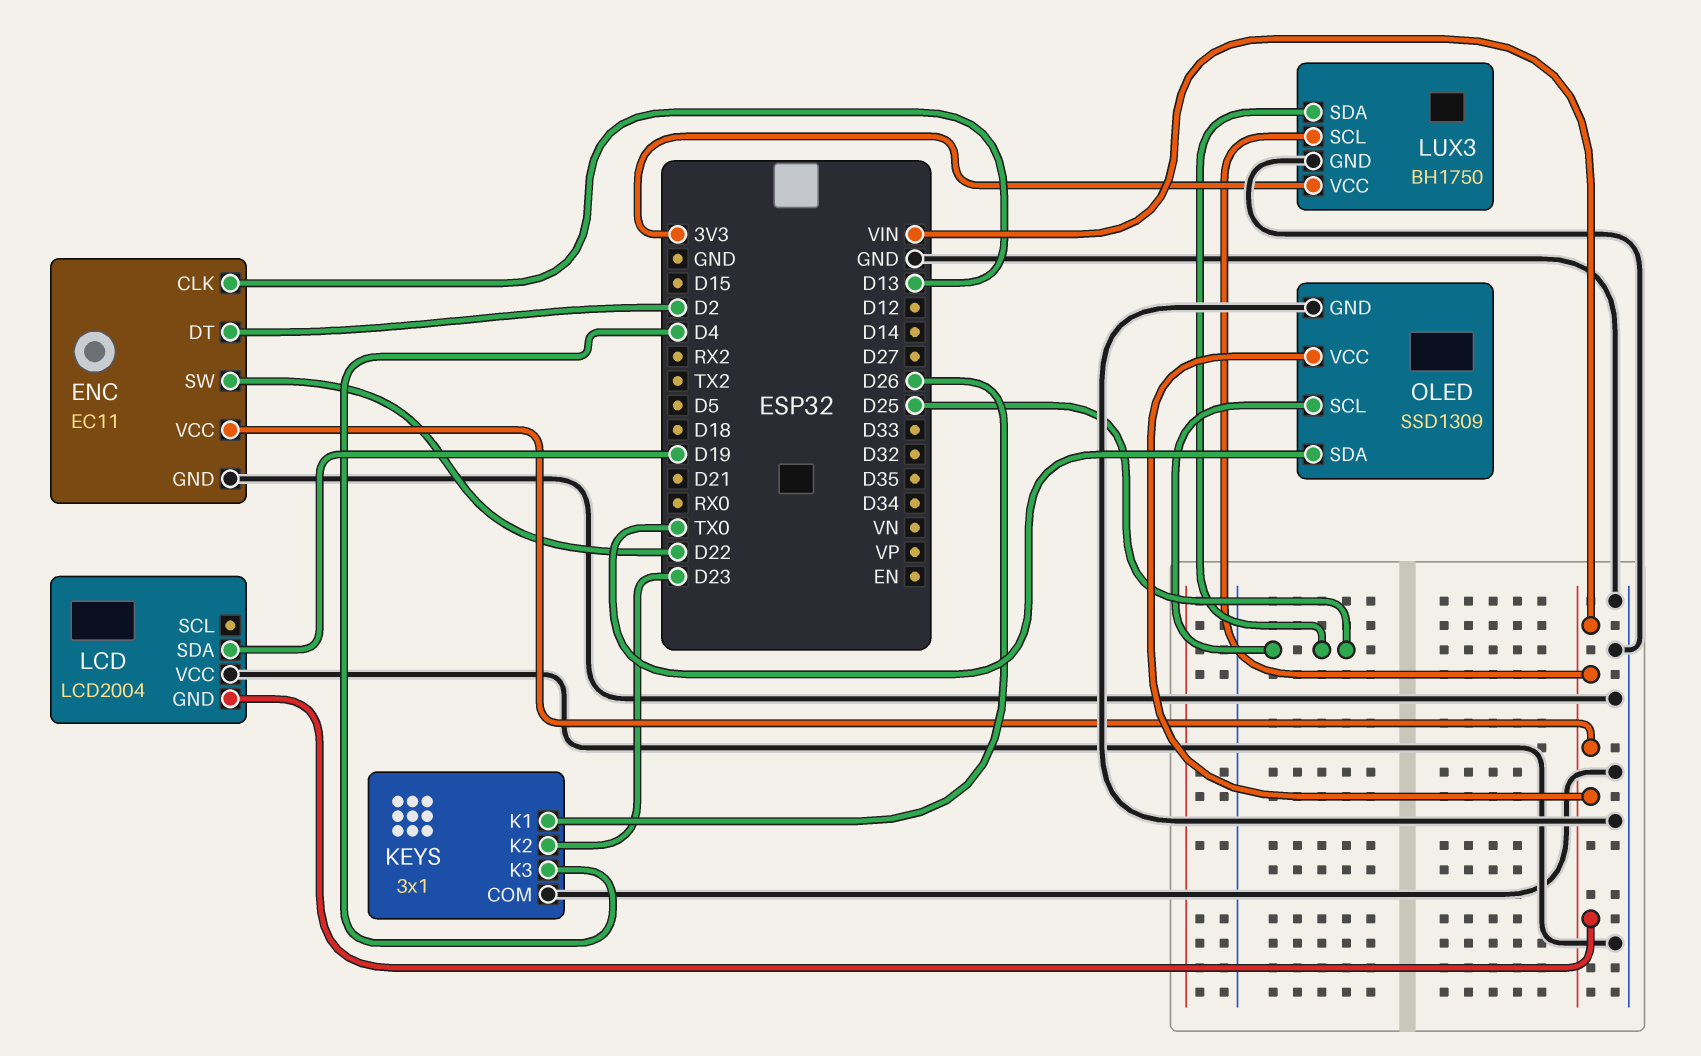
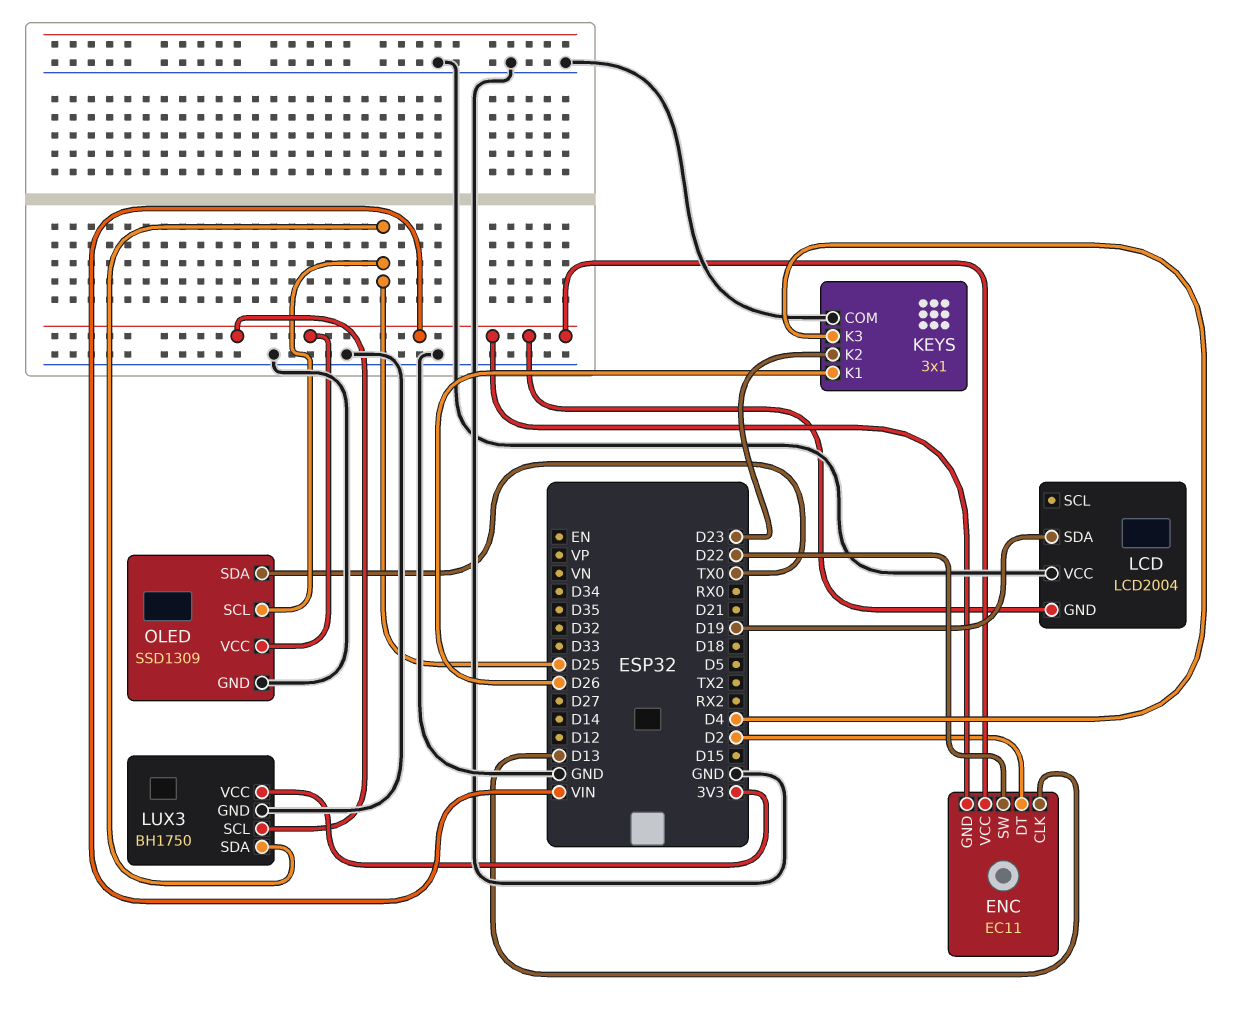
ENC pin GND: GND -> VIN

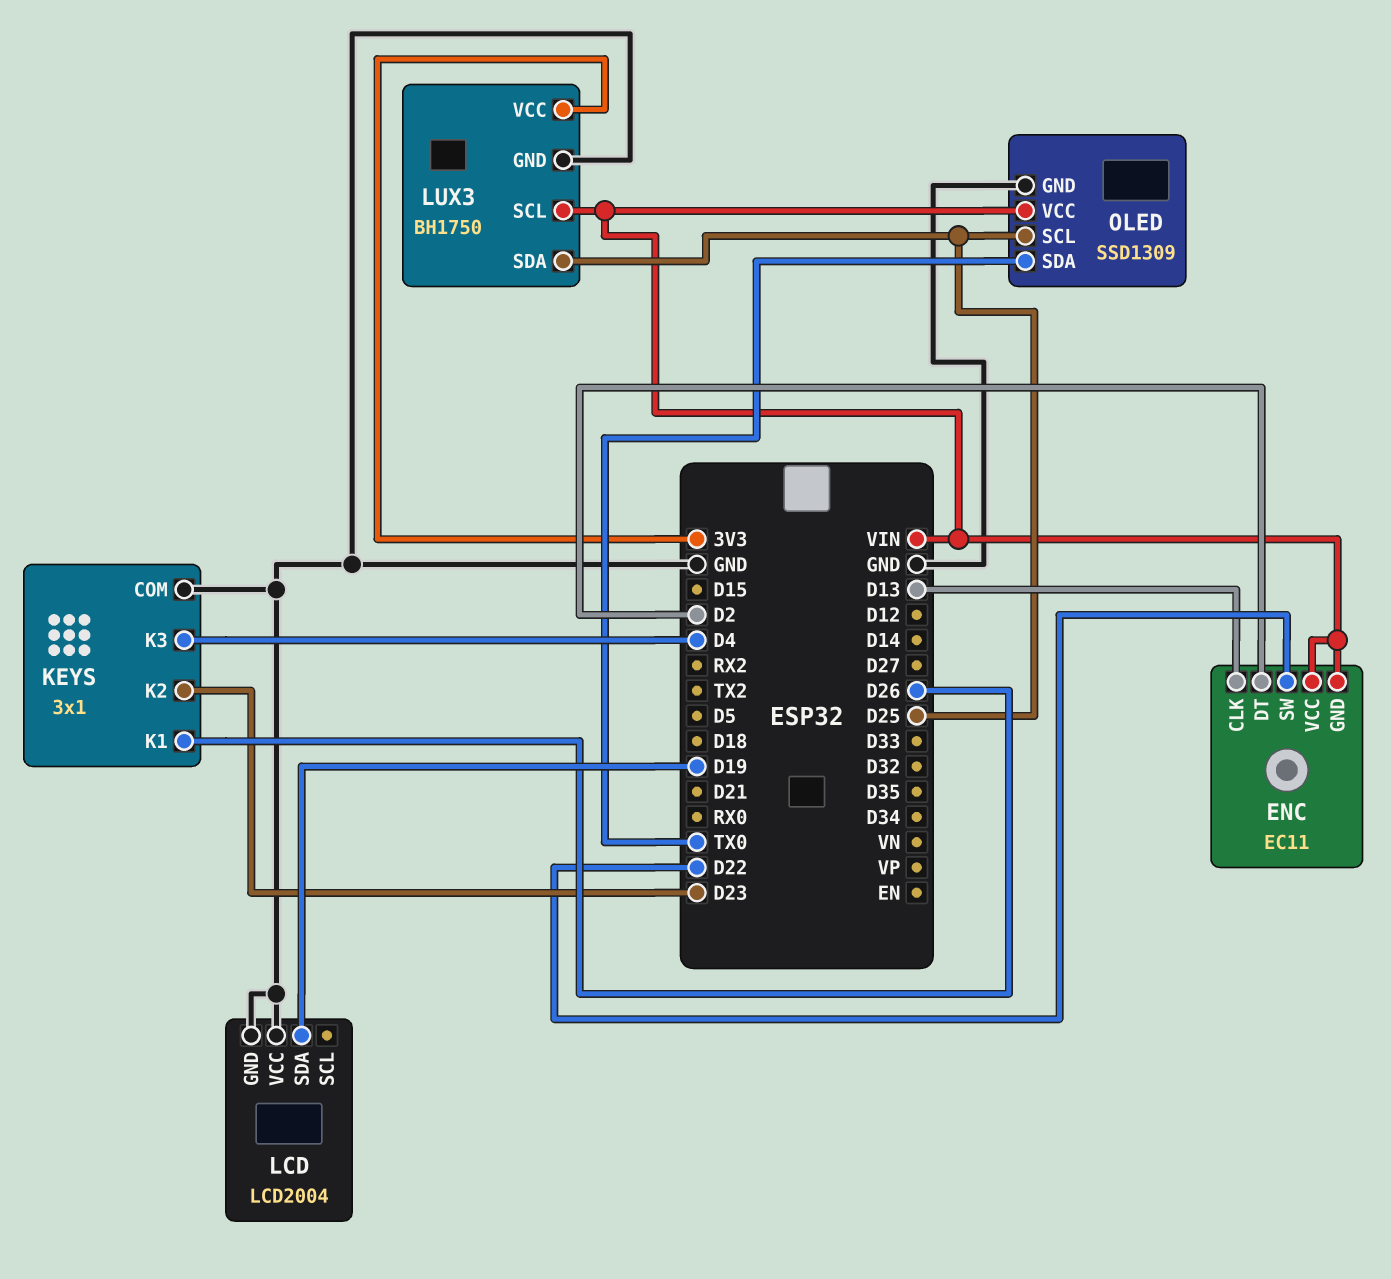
LCD pin GND: VIN -> GND

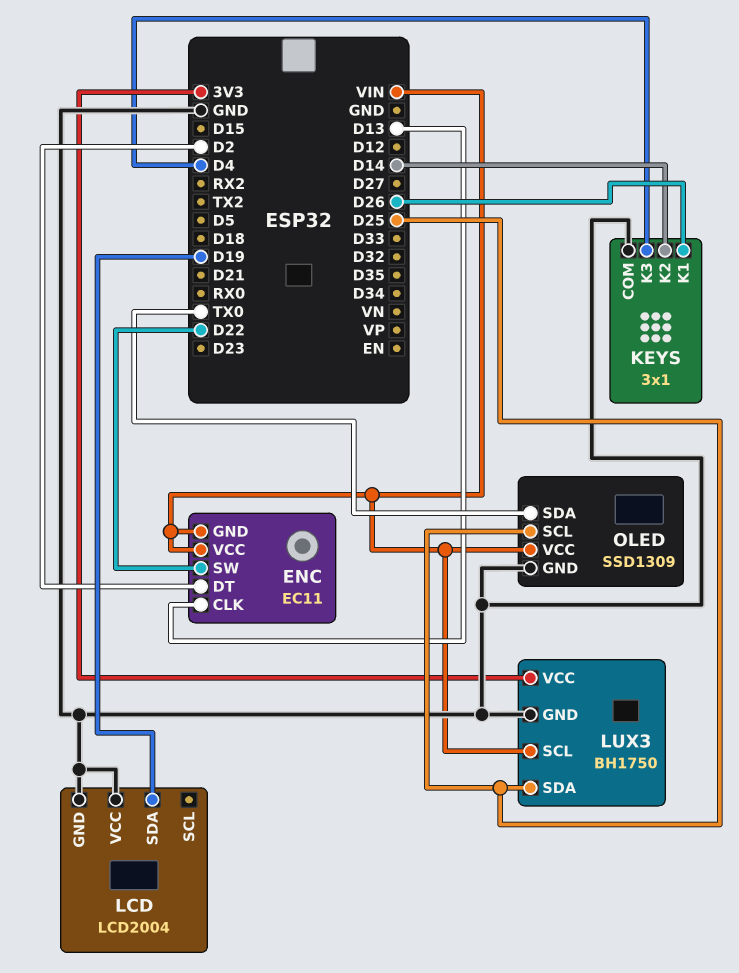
KEYS pin K2: D23 -> D14

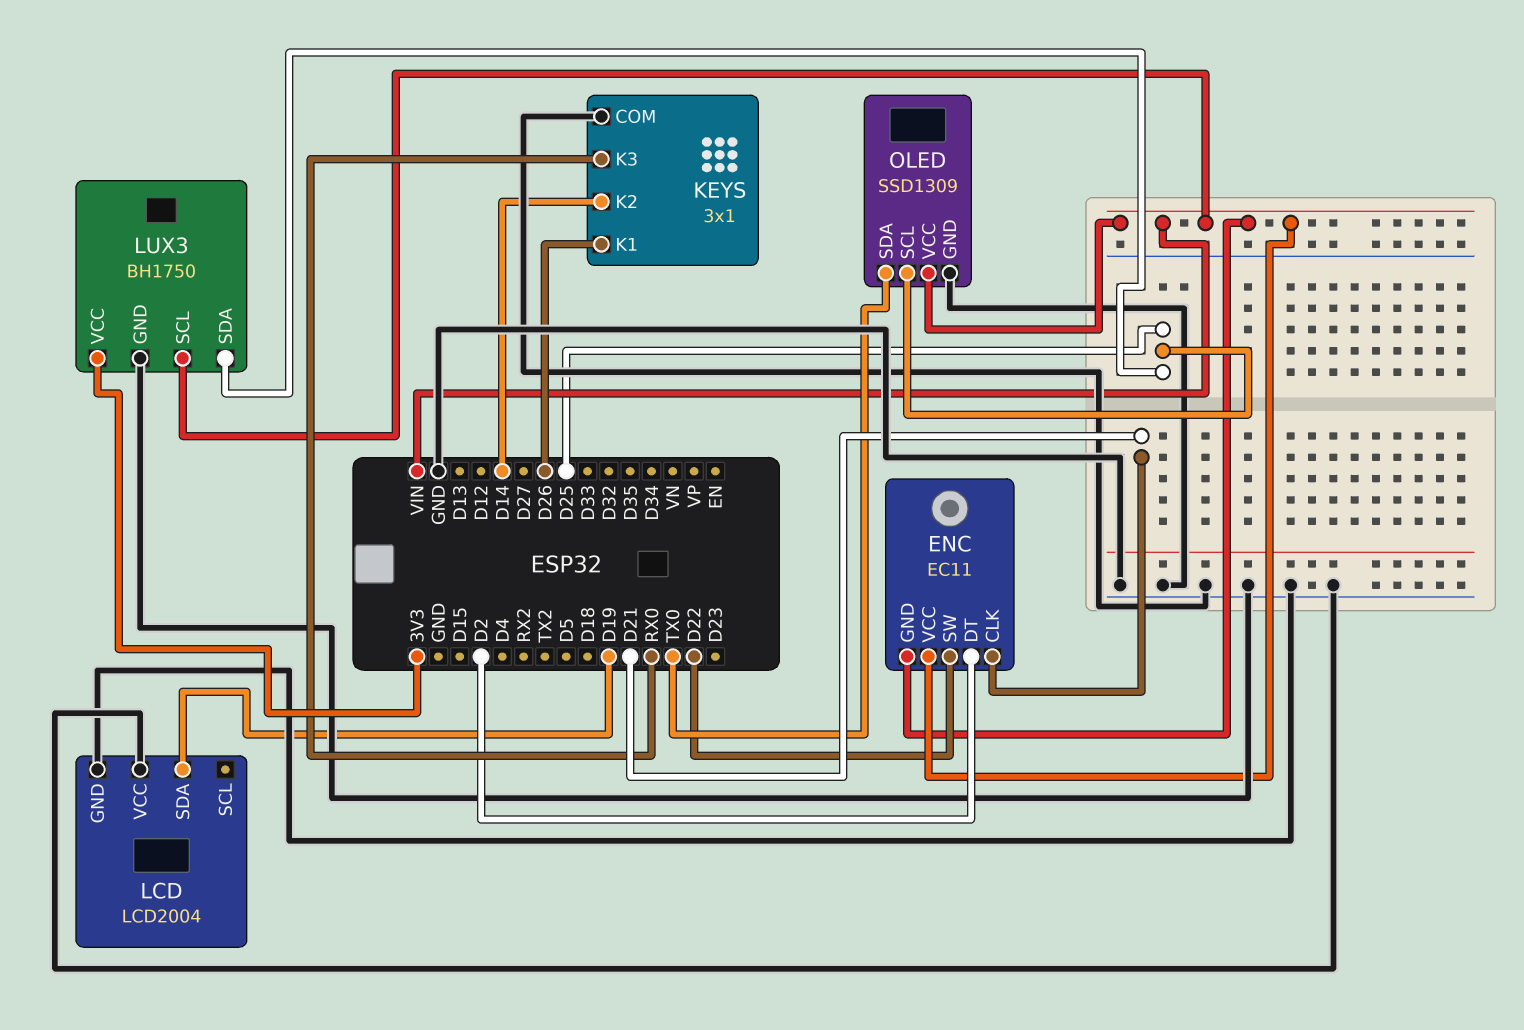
ENC pin CLK: D13 -> D21
KEYS pin K3: D4 -> RX0

